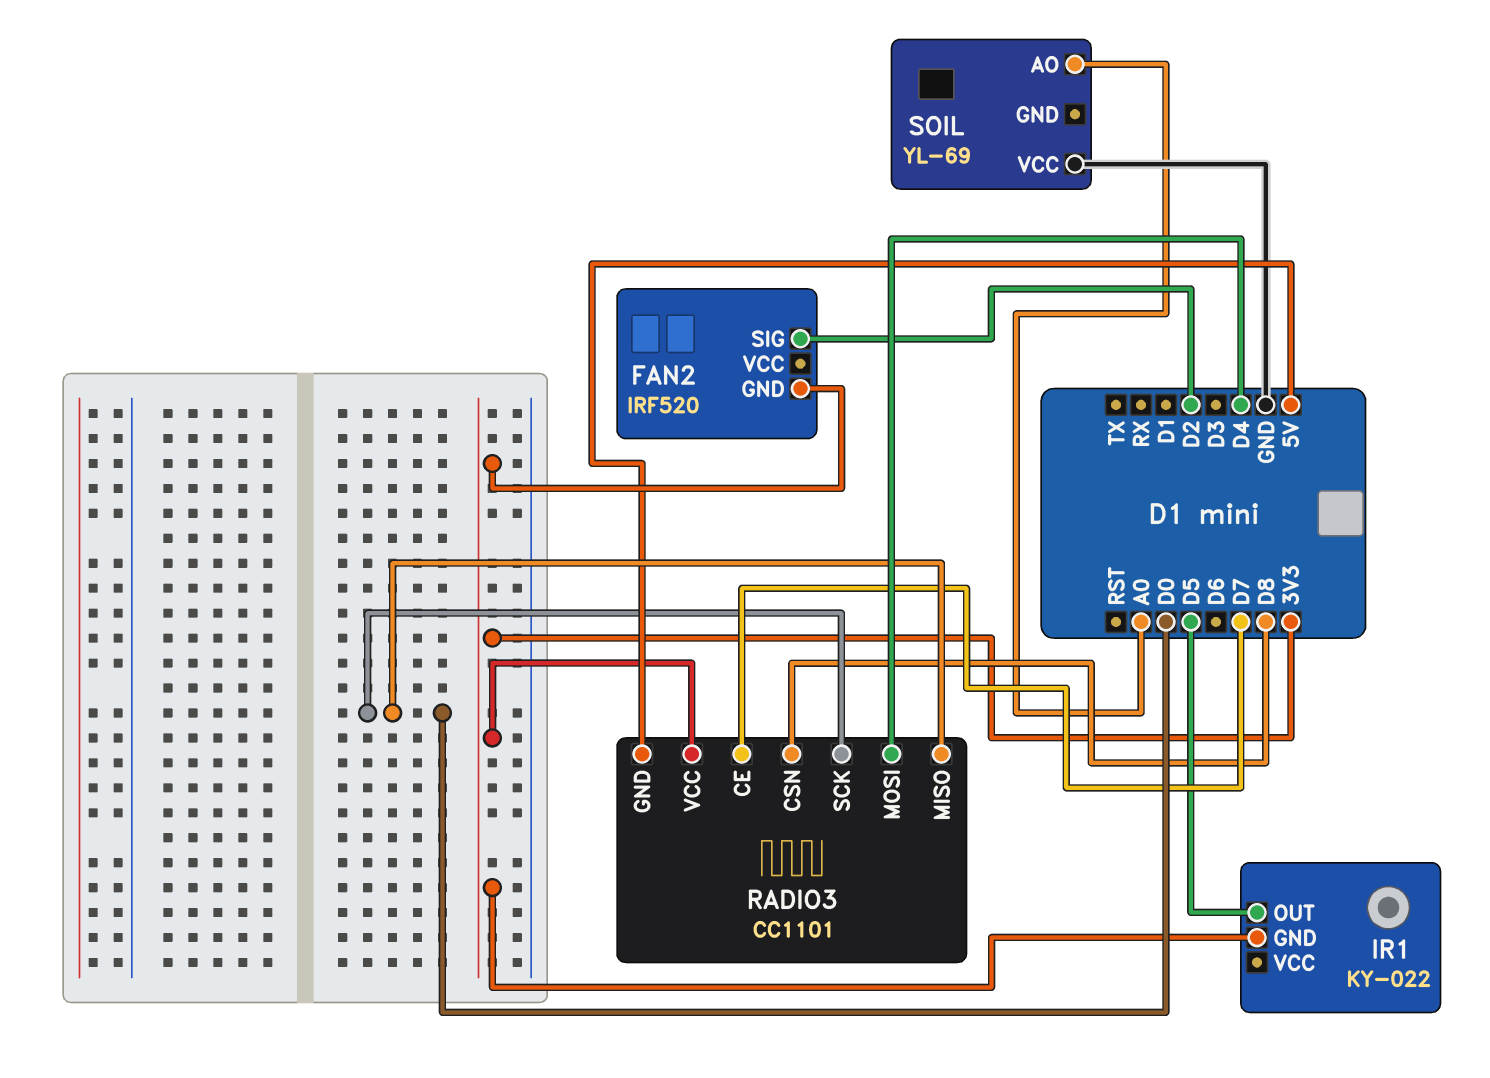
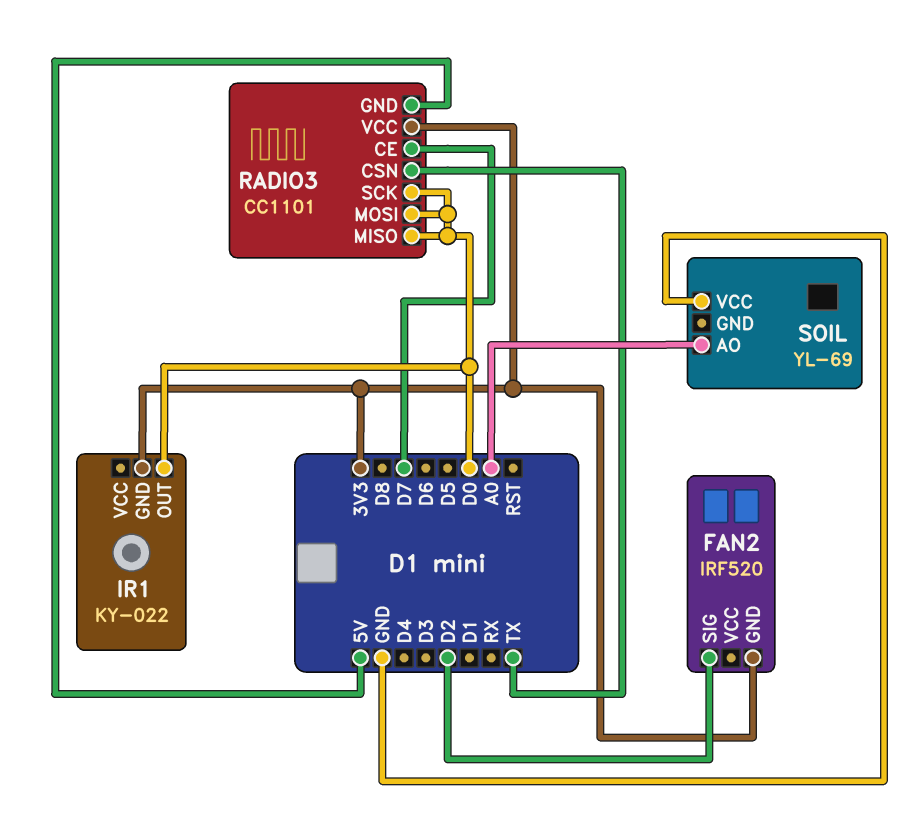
IR1 pin OUT: D5 -> D0
RADIO3 pin CSN: D8 -> TX
RADIO3 pin MOSI: D4 -> D0

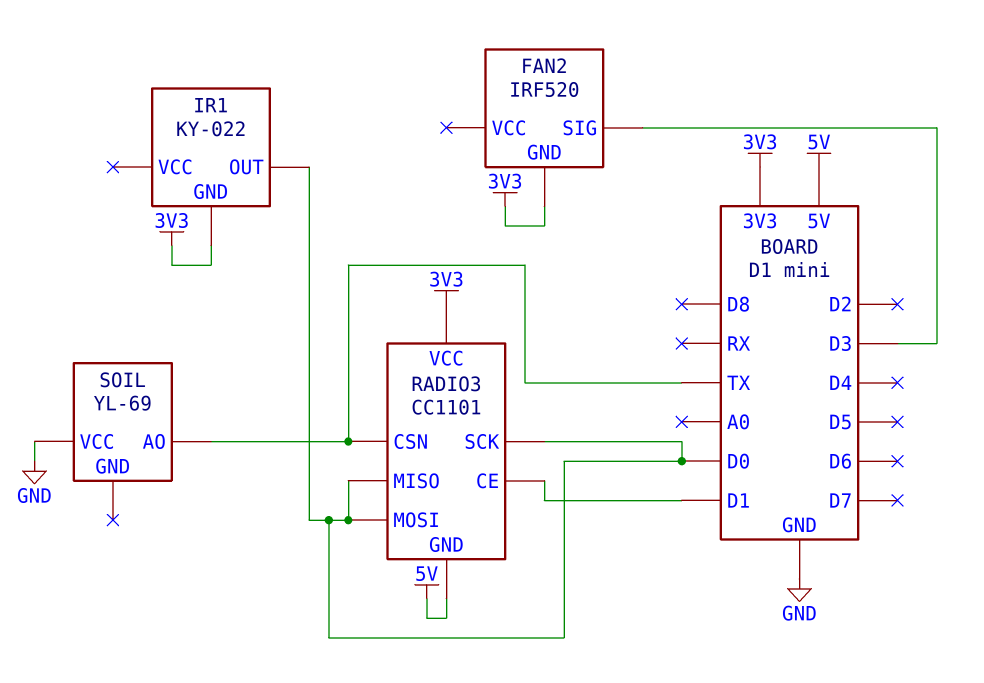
FAN2 pin SIG: D2 -> D3
RADIO3 pin CE: D7 -> D1
SOIL pin AO: A0 -> TX

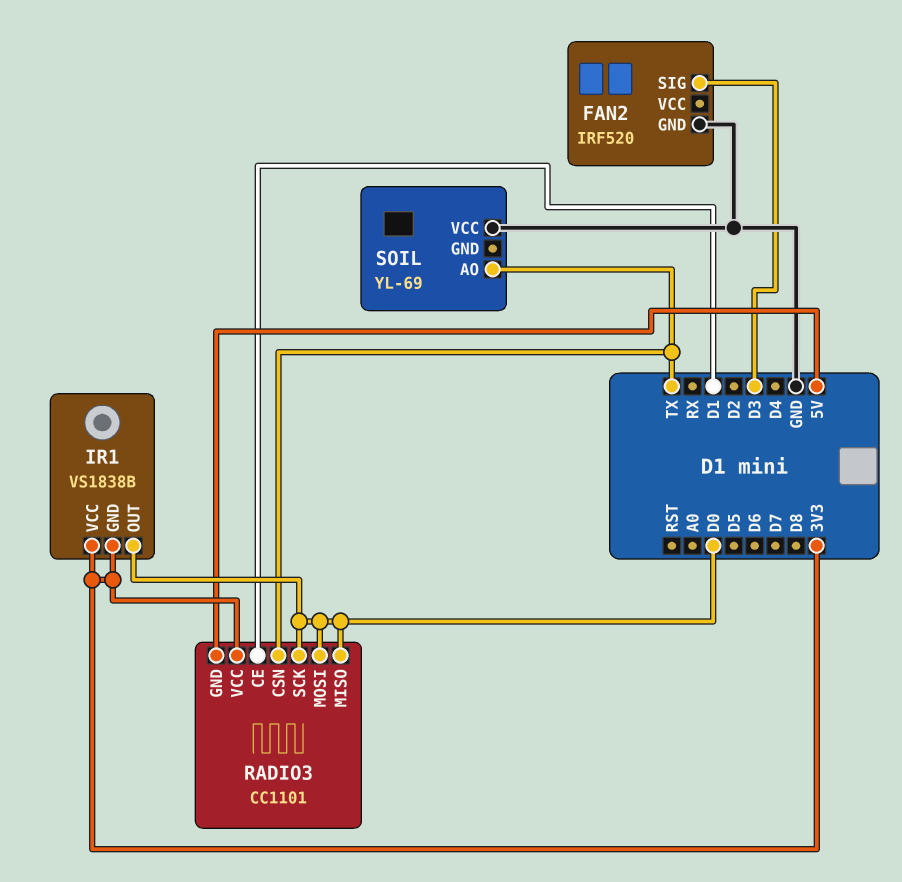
FAN2 pin GND: 3V3 -> GND
IR1: KY-022 -> VS1838B
IR1 pin VCC: none -> 3V3

